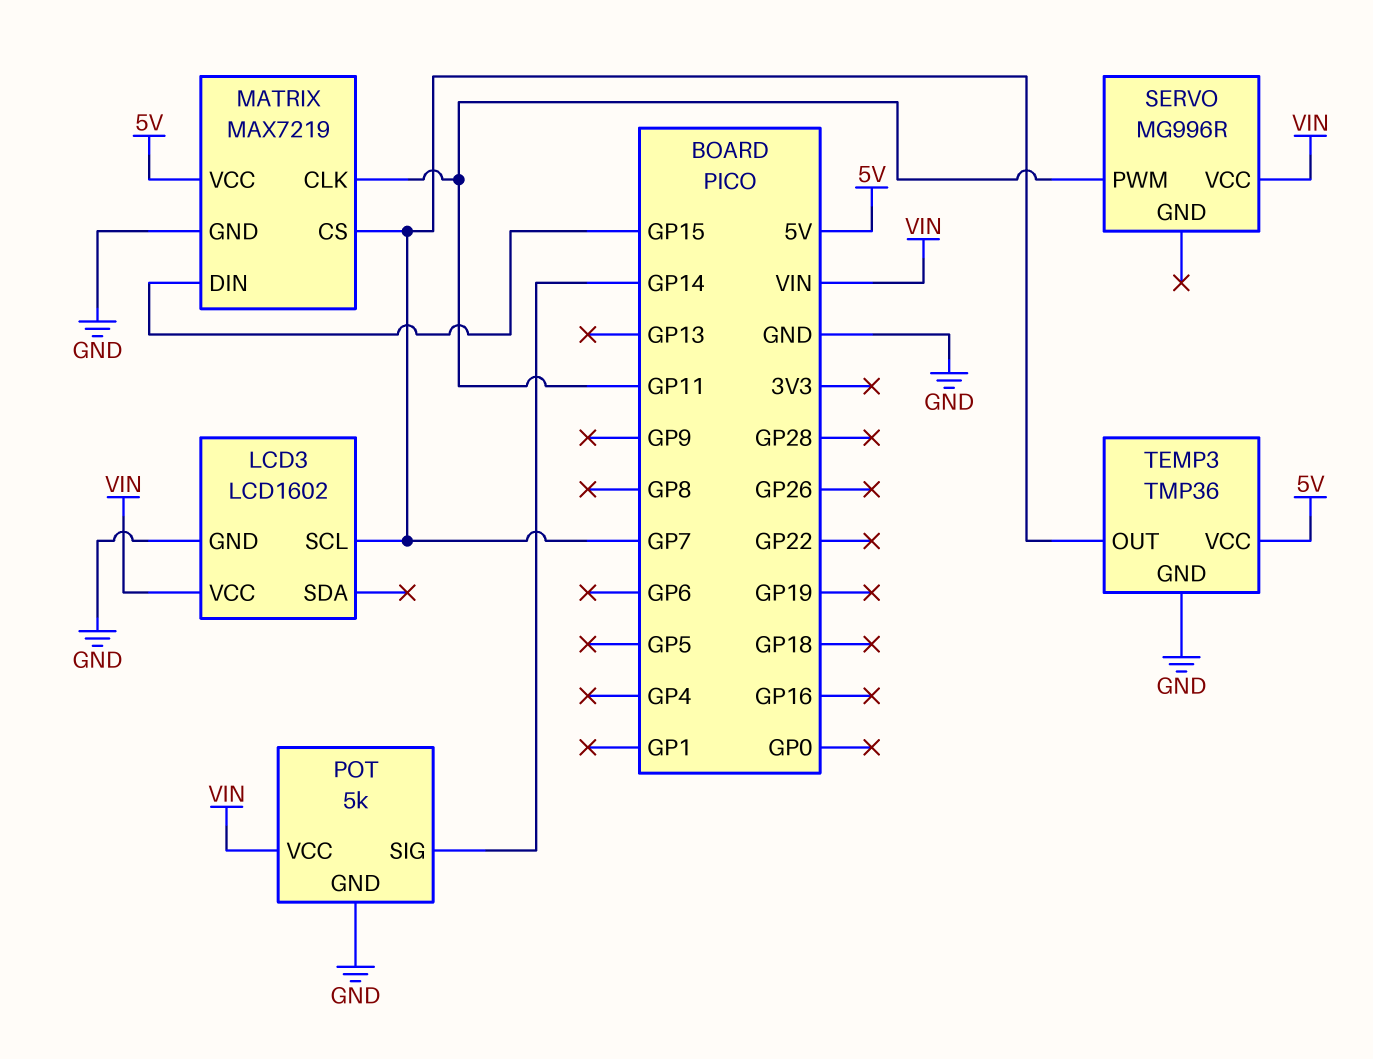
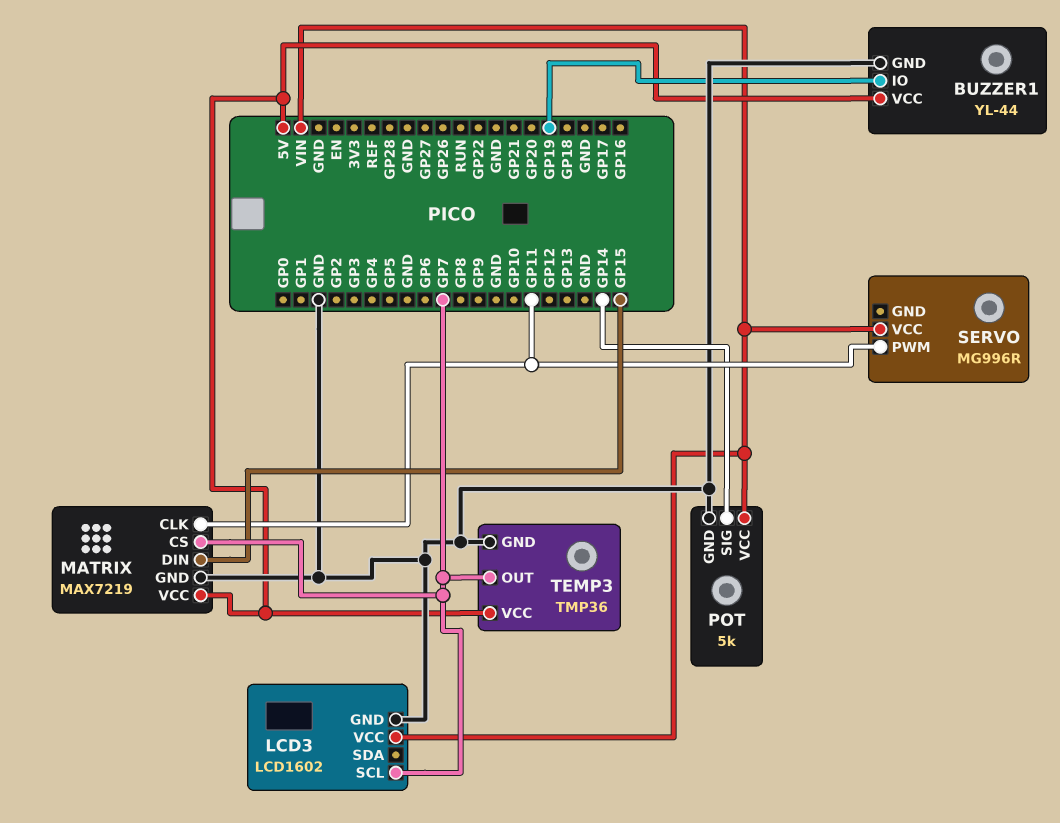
BUZZER1: none -> YL-44
BUZZER1 pin GND: none -> GND
BUZZER1 pin IO: none -> GP19
BUZZER1 pin VCC: none -> 5V

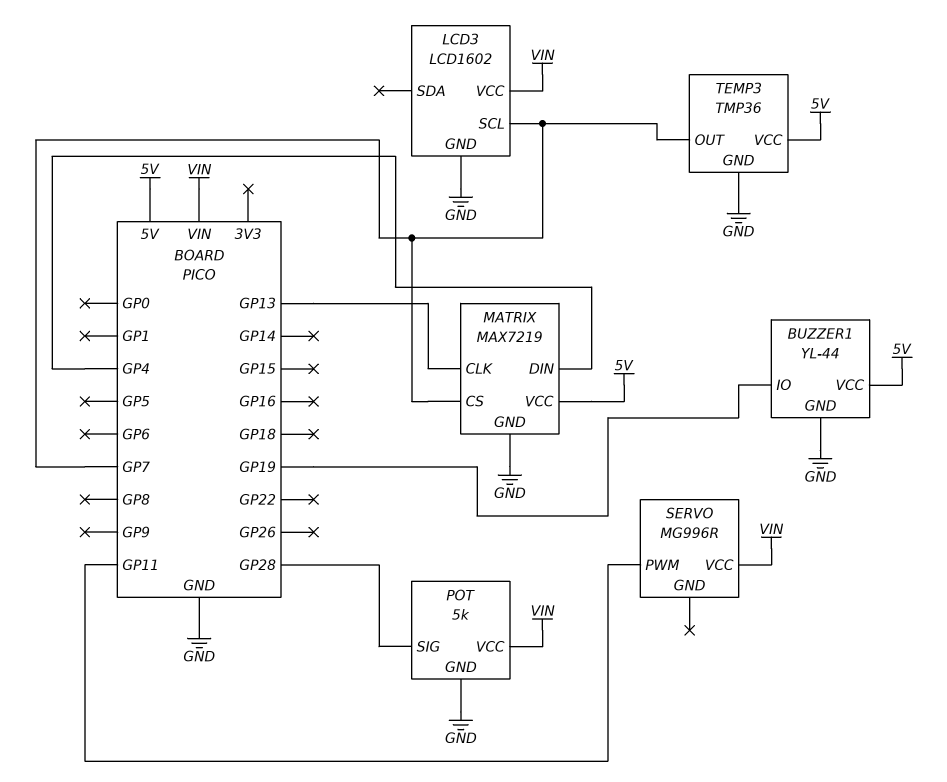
MATRIX pin CLK: GP11 -> GP13
MATRIX pin DIN: GP15 -> GP4
POT pin SIG: GP14 -> GP28

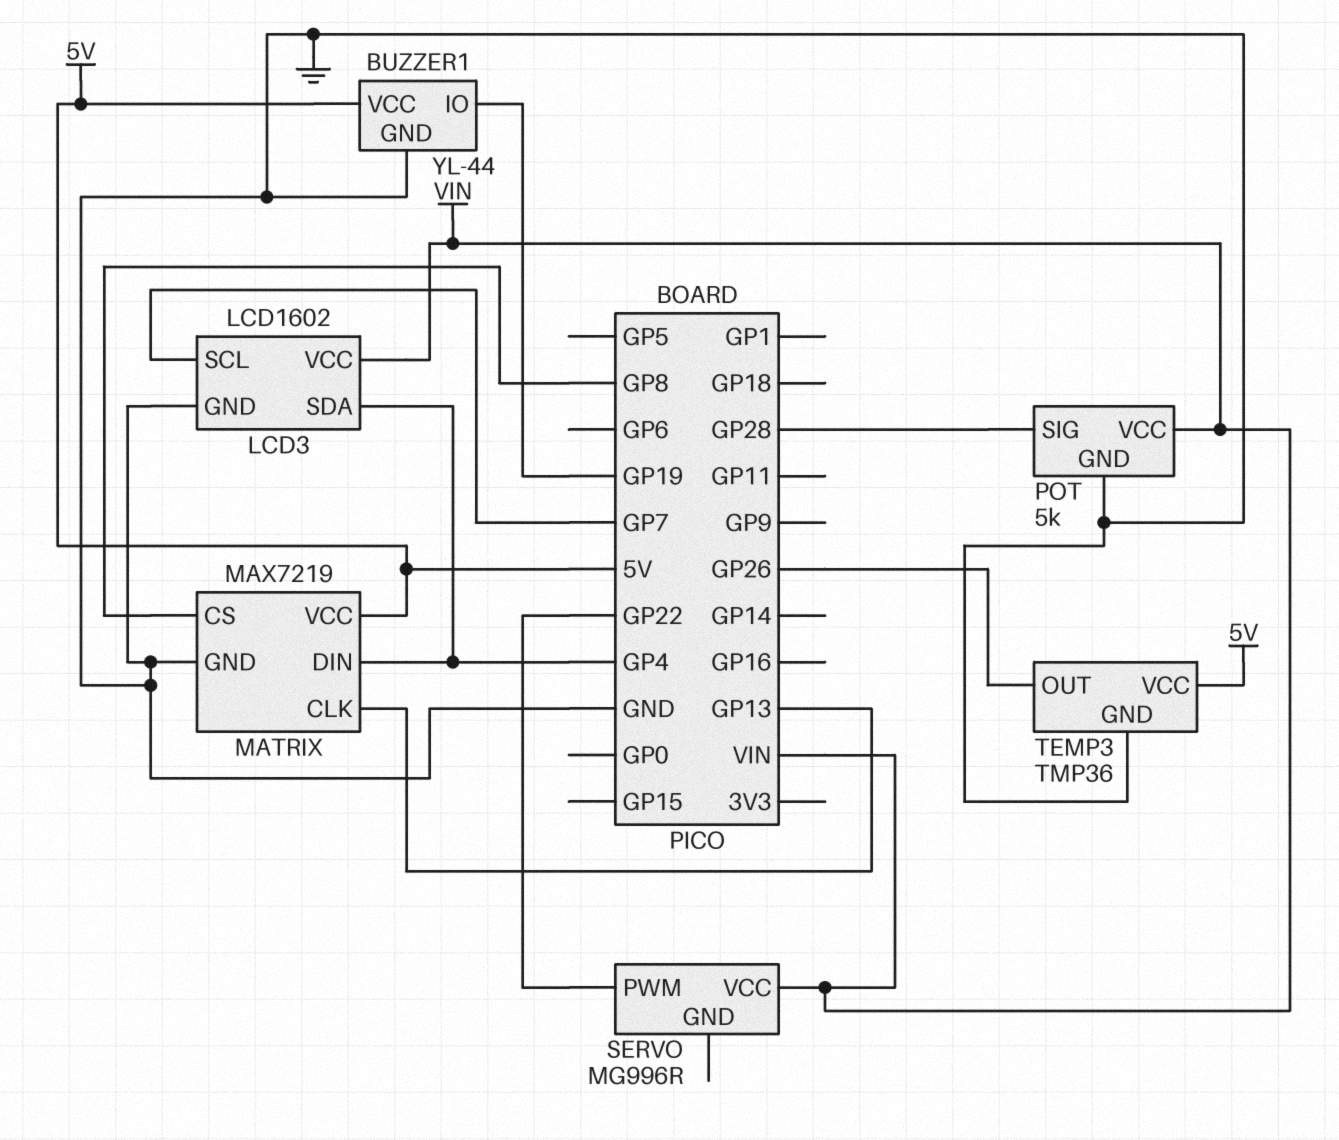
LCD3 pin SDA: none -> GP4
MATRIX pin CS: GP7 -> GP8
SERVO pin PWM: GP11 -> GP22
TEMP3 pin OUT: GP7 -> GP26

